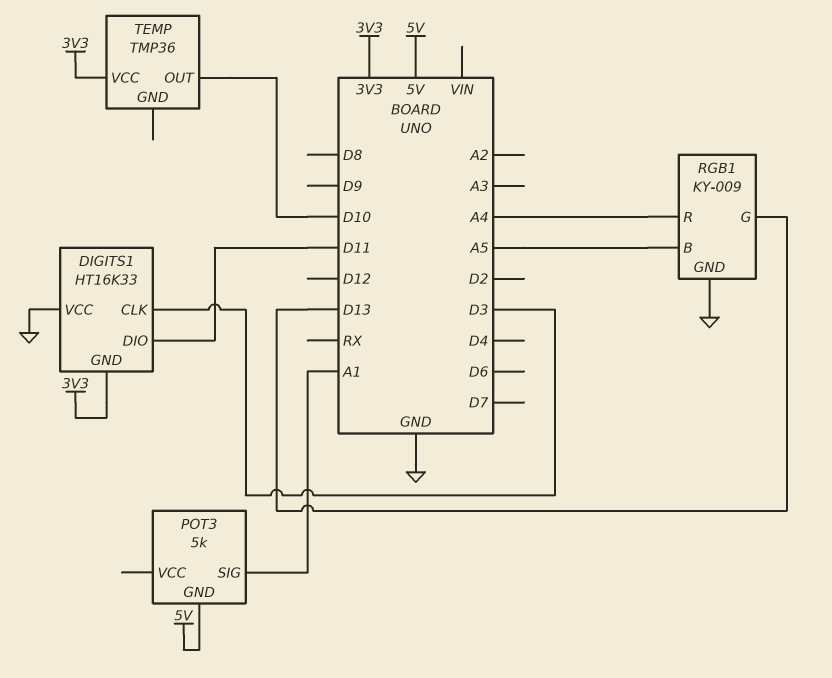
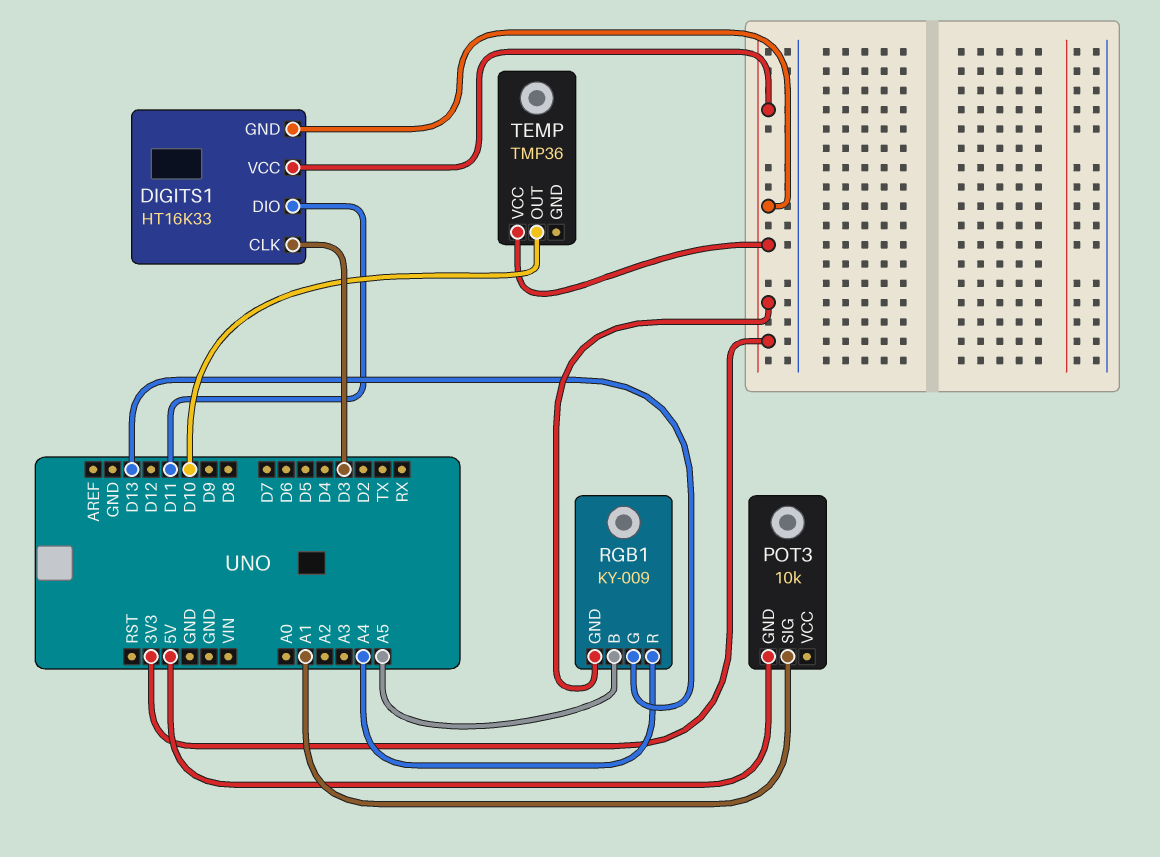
DIGITS1 pin VCC: GND -> 3V3
POT3: 5k -> 10k
RGB1 pin GND: GND -> 3V3

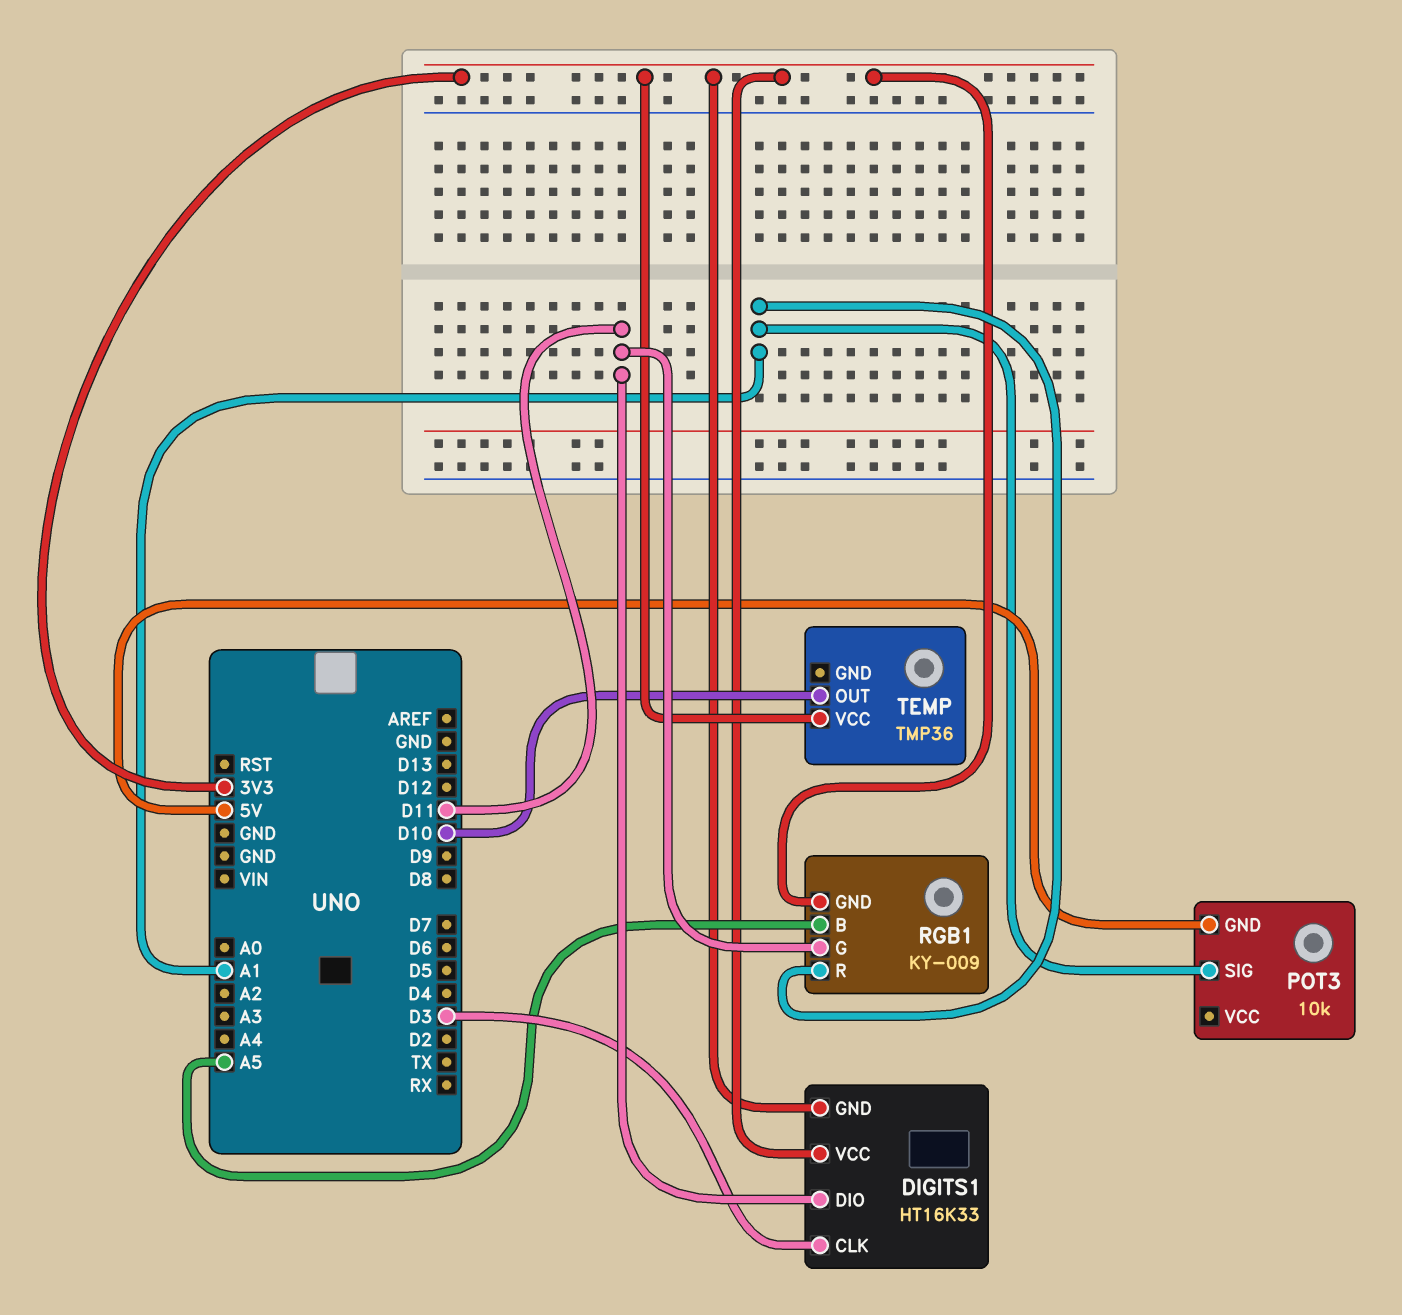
RGB1 pin G: D13 -> D11
RGB1 pin R: A4 -> A1

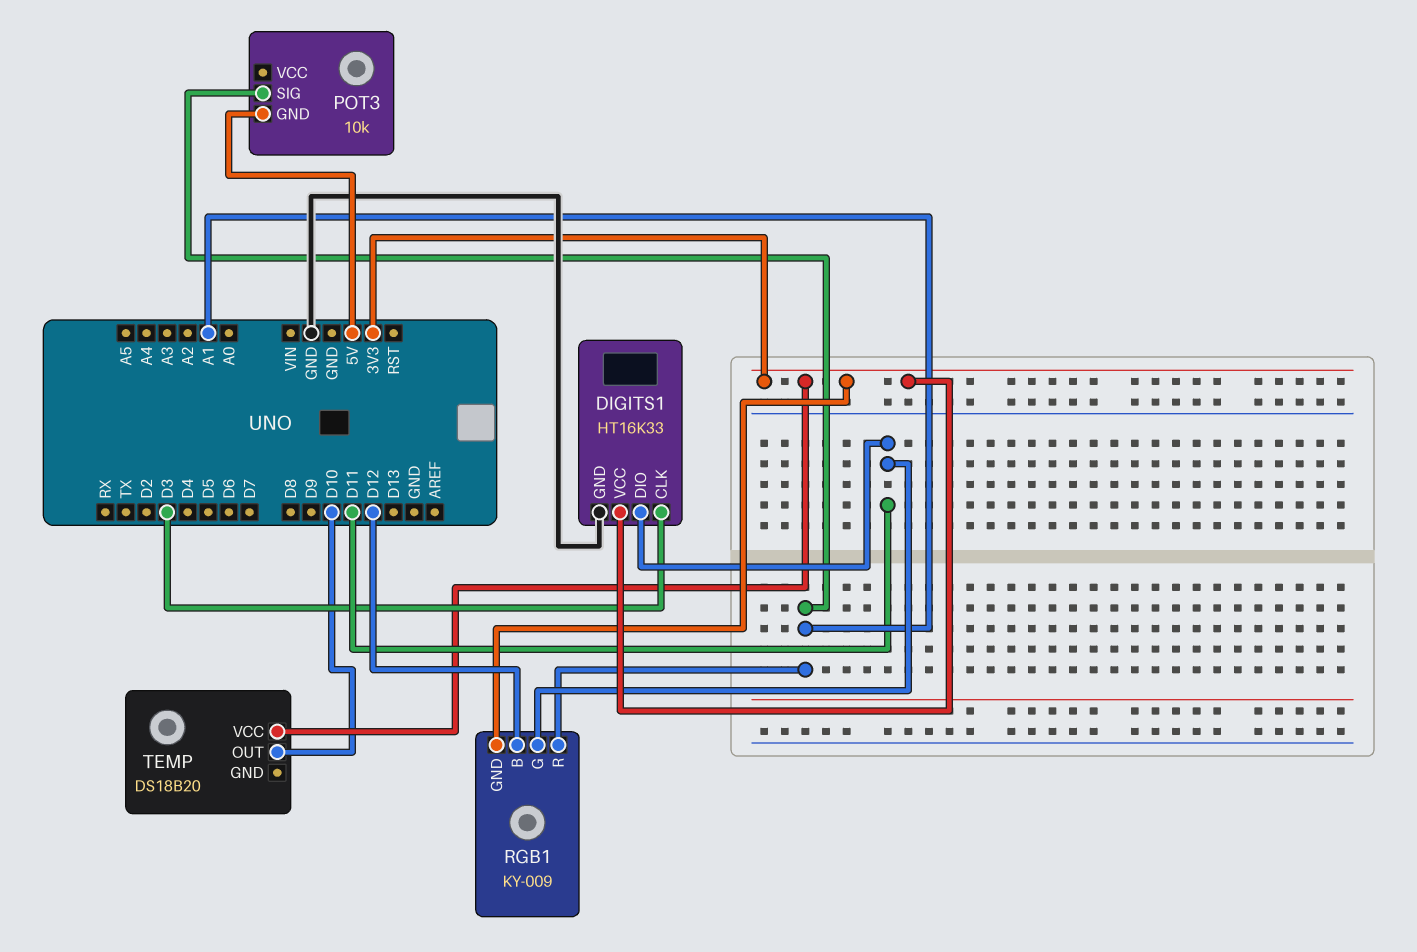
DIGITS1 pin GND: 3V3 -> GND
RGB1 pin B: A5 -> D12
TEMP: TMP36 -> DS18B20

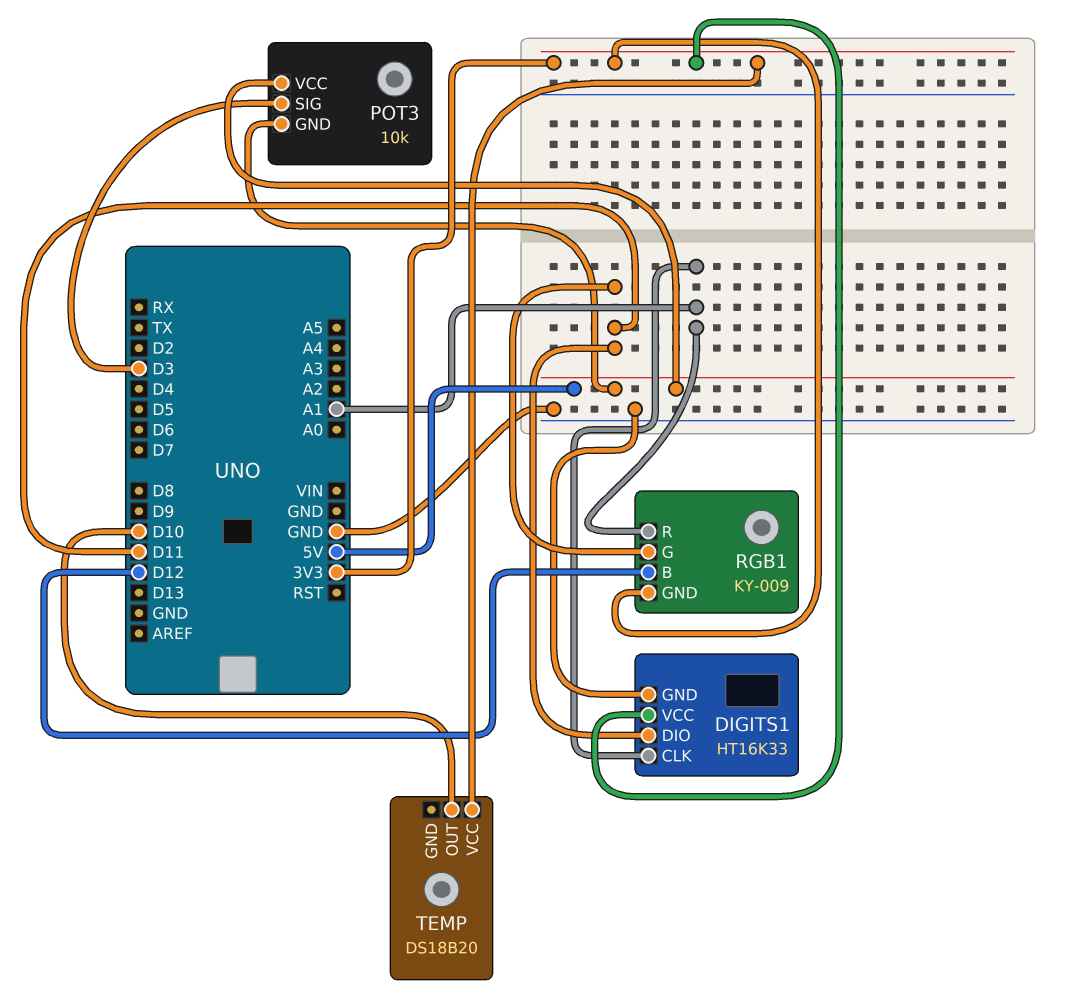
DIGITS1 pin CLK: D3 -> A1
POT3 pin SIG: A1 -> D3
POT3 pin VCC: none -> 5V

